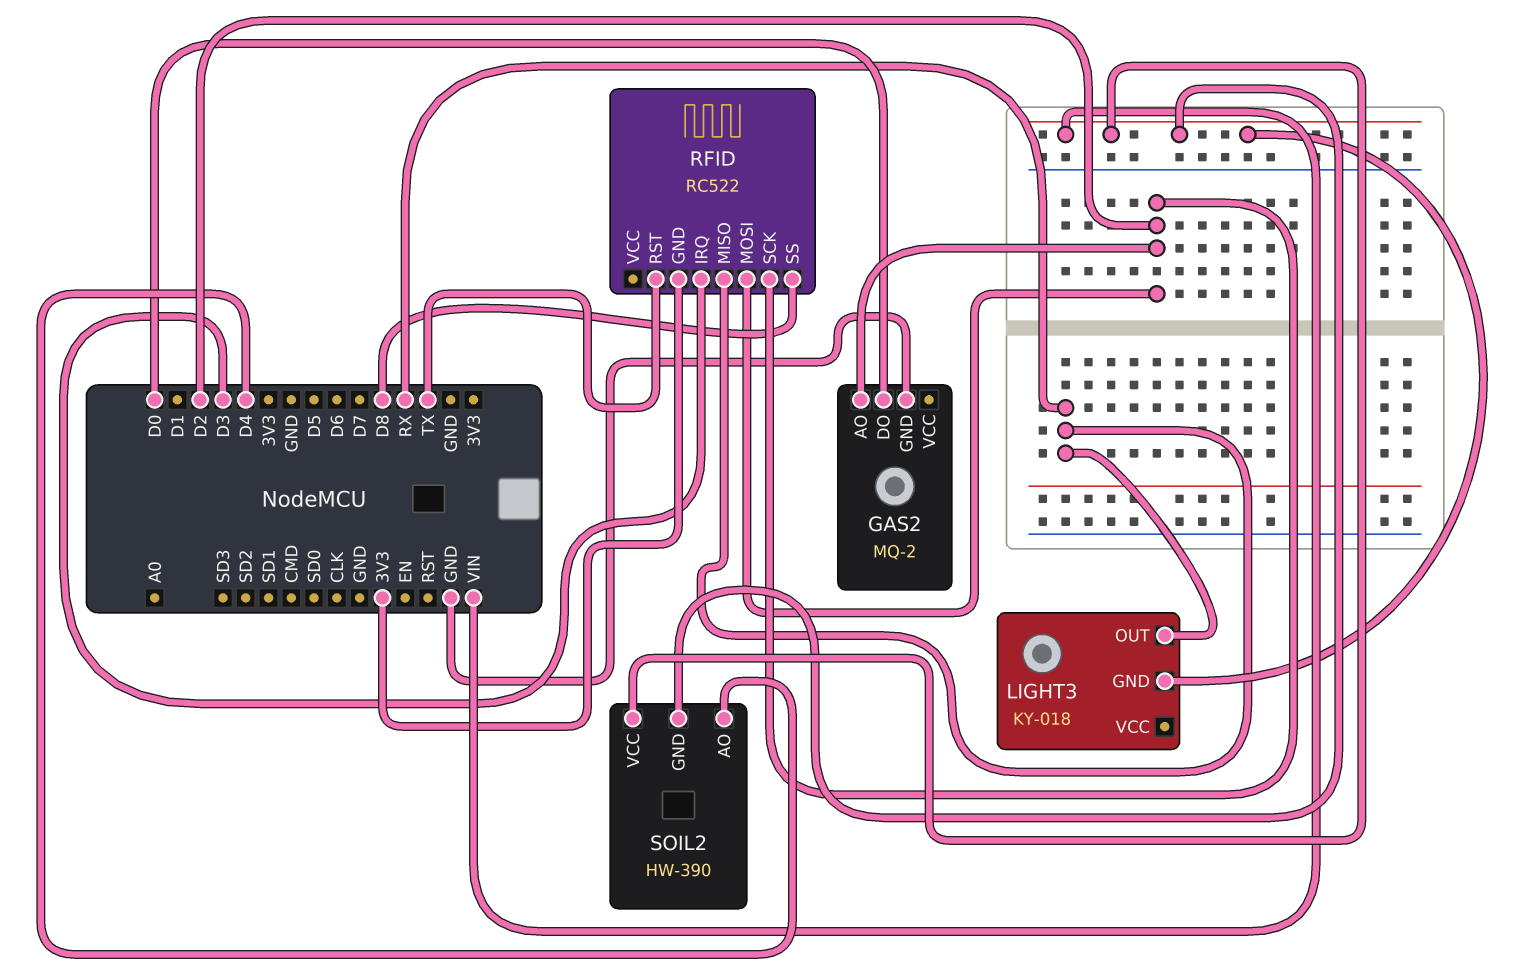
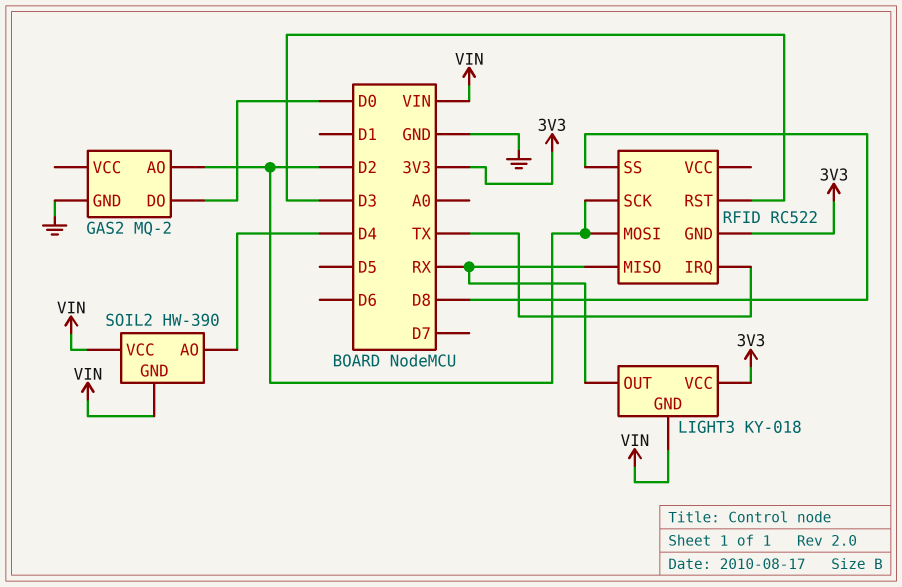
LIGHT3 pin VCC: none -> 3V3
RFID pin IRQ: D3 -> TX
RFID pin RST: TX -> D3

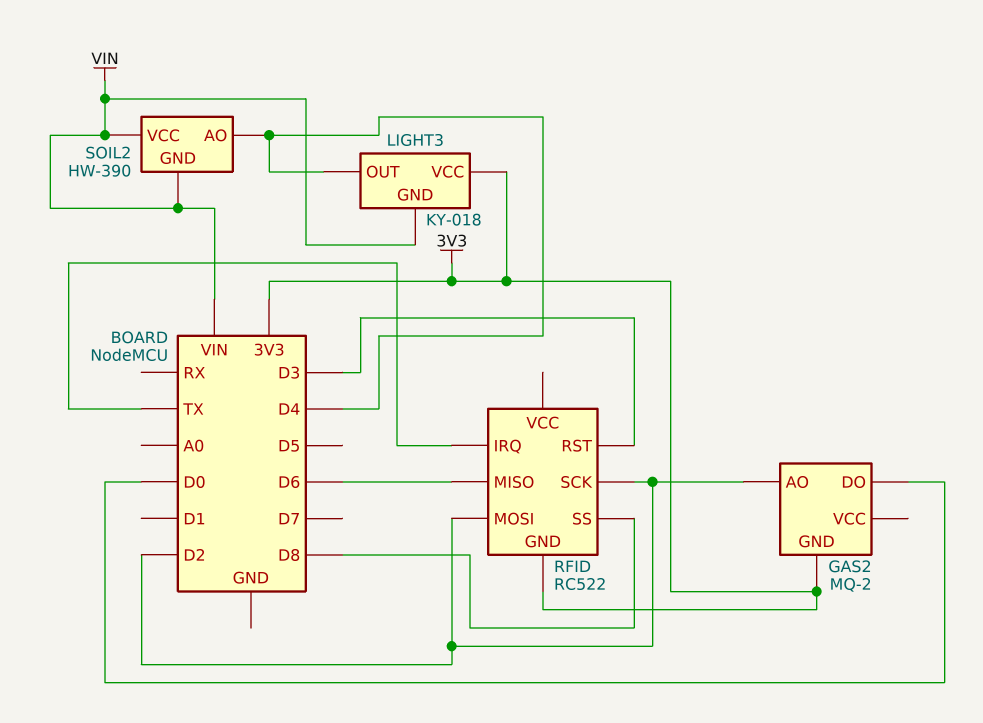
GAS2 pin GND: GND -> 3V3
LIGHT3 pin OUT: RX -> D4
RFID pin MISO: RX -> D6

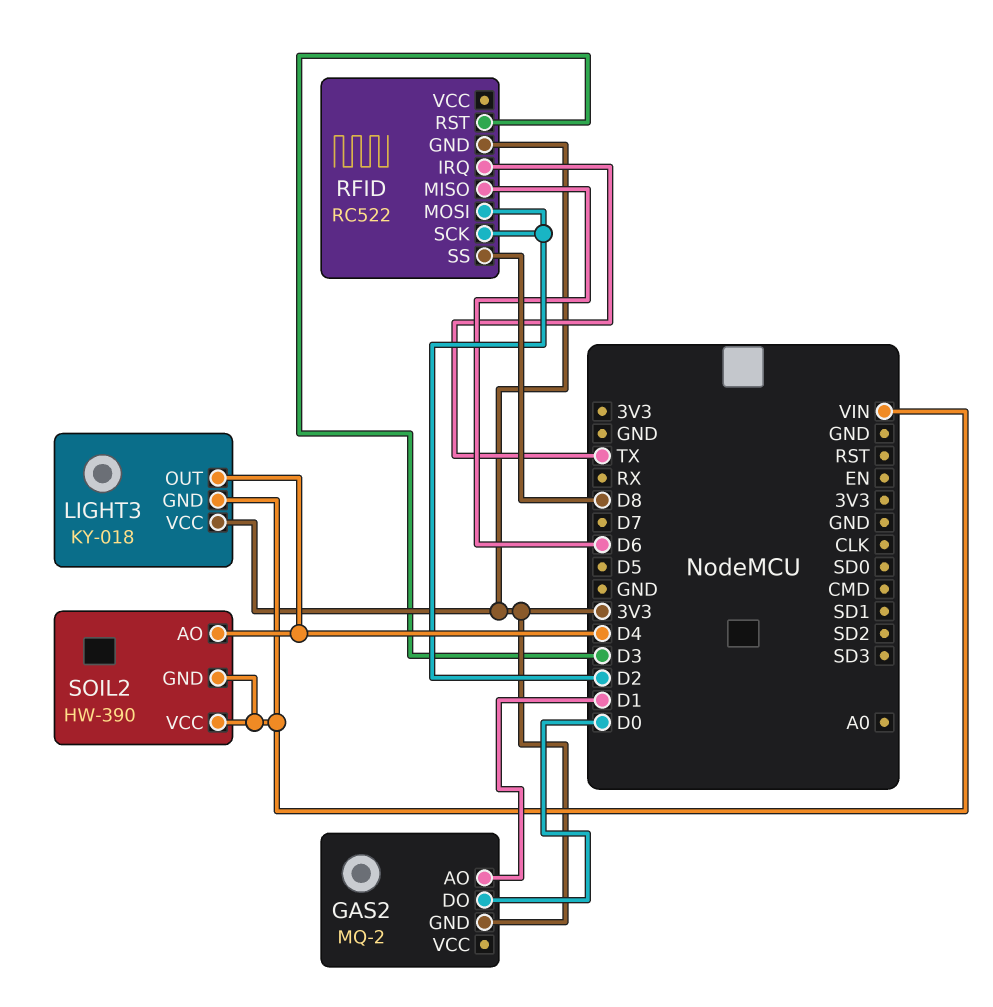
GAS2 pin AO: D2 -> D1

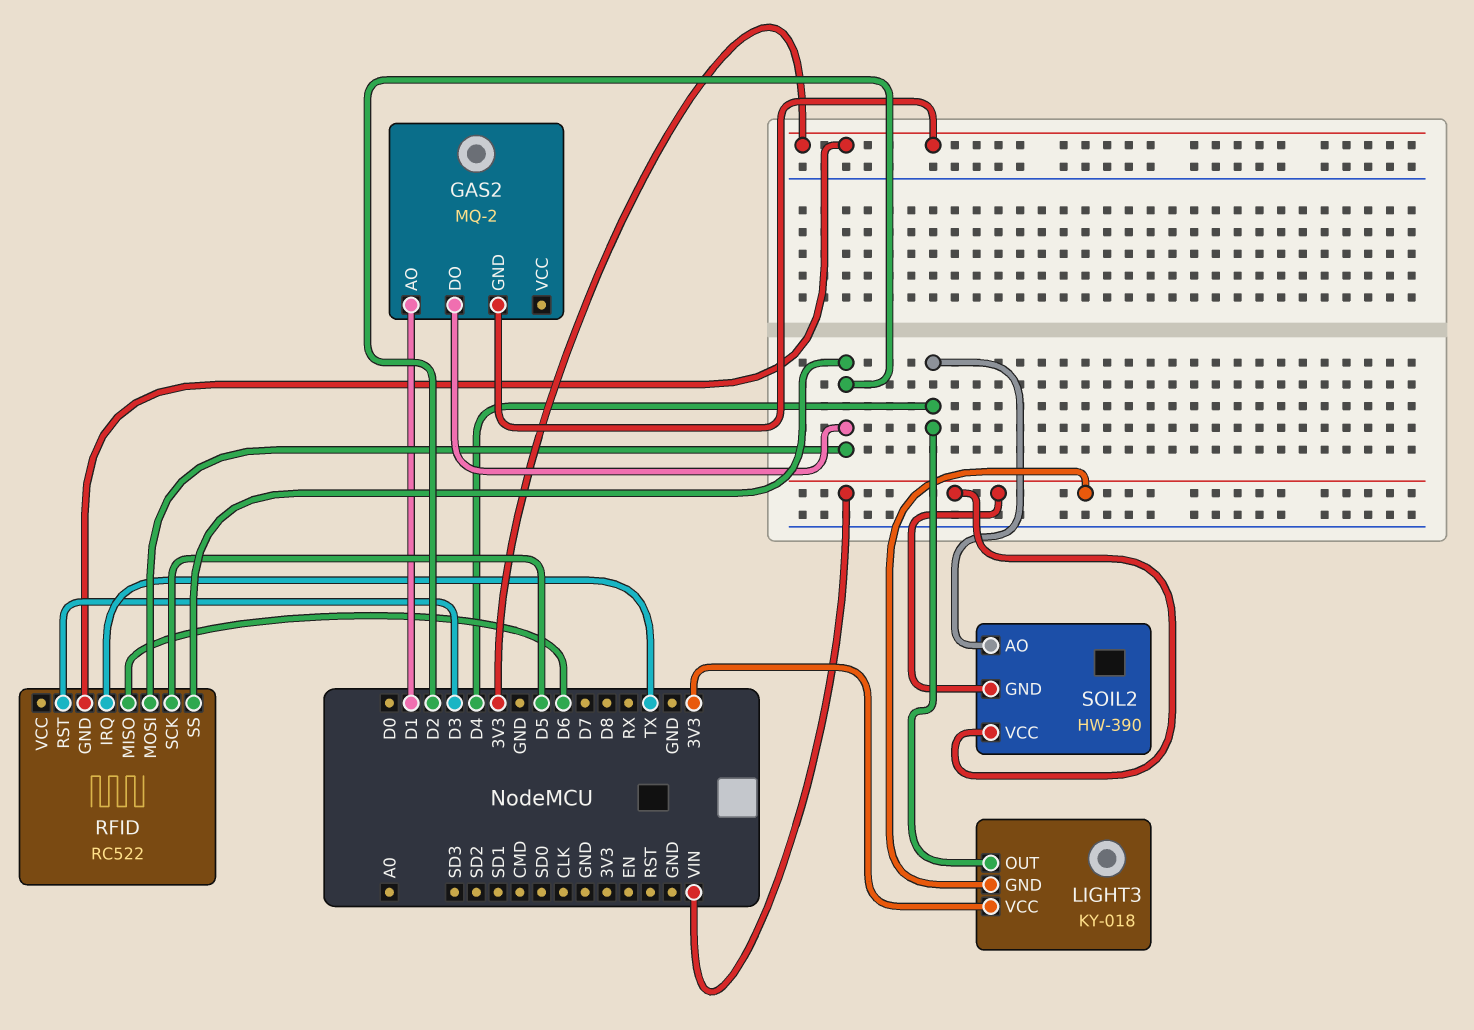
GAS2 pin DO: D0 -> D2
RFID pin SCK: D2 -> D5
RFID pin SS: D8 -> D2

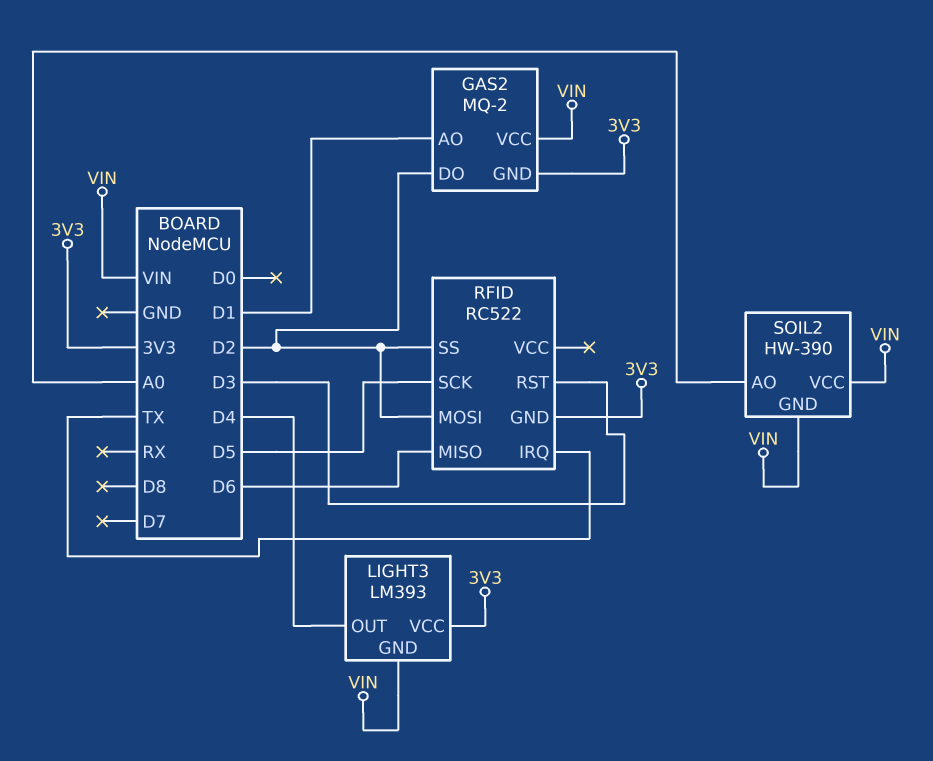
GAS2 pin VCC: none -> VIN
LIGHT3: KY-018 -> LM393
SOIL2 pin AO: D4 -> A0

